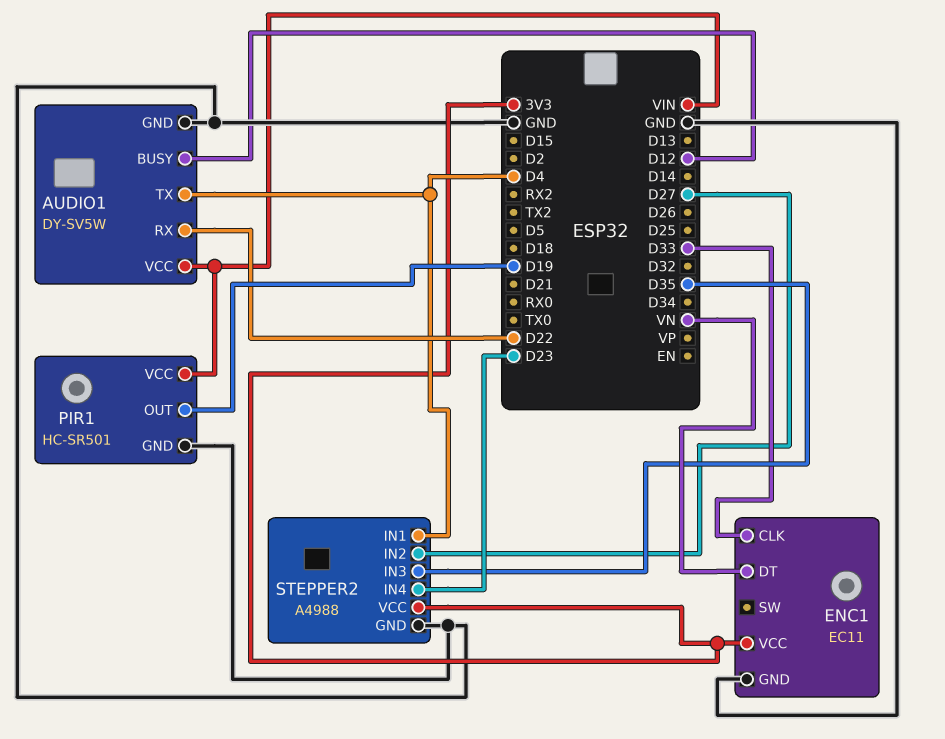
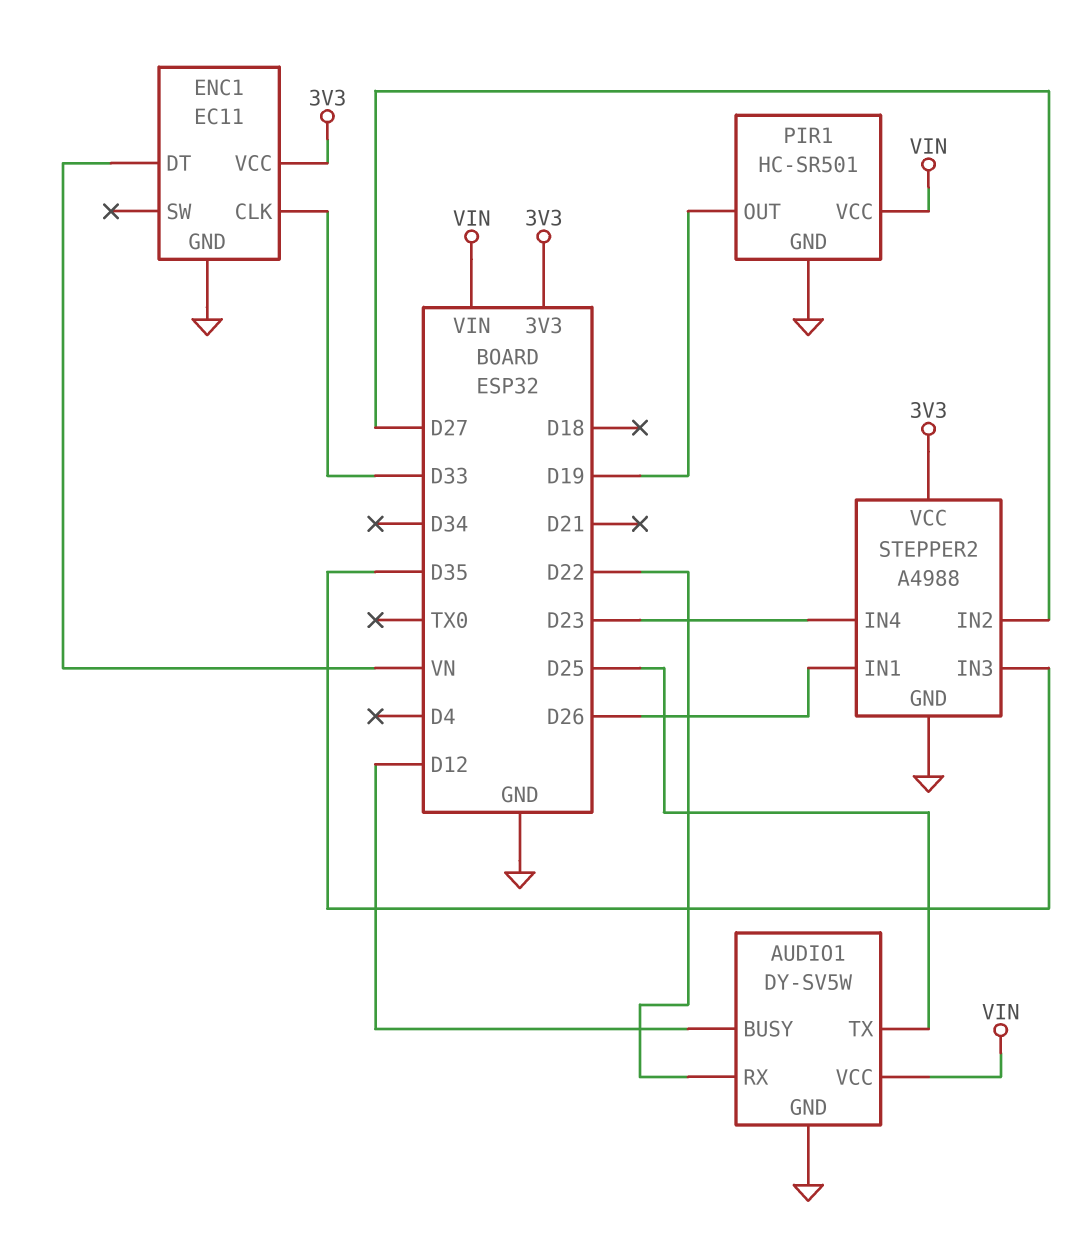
AUDIO1 pin TX: D4 -> D25
STEPPER2 pin IN1: D4 -> D26

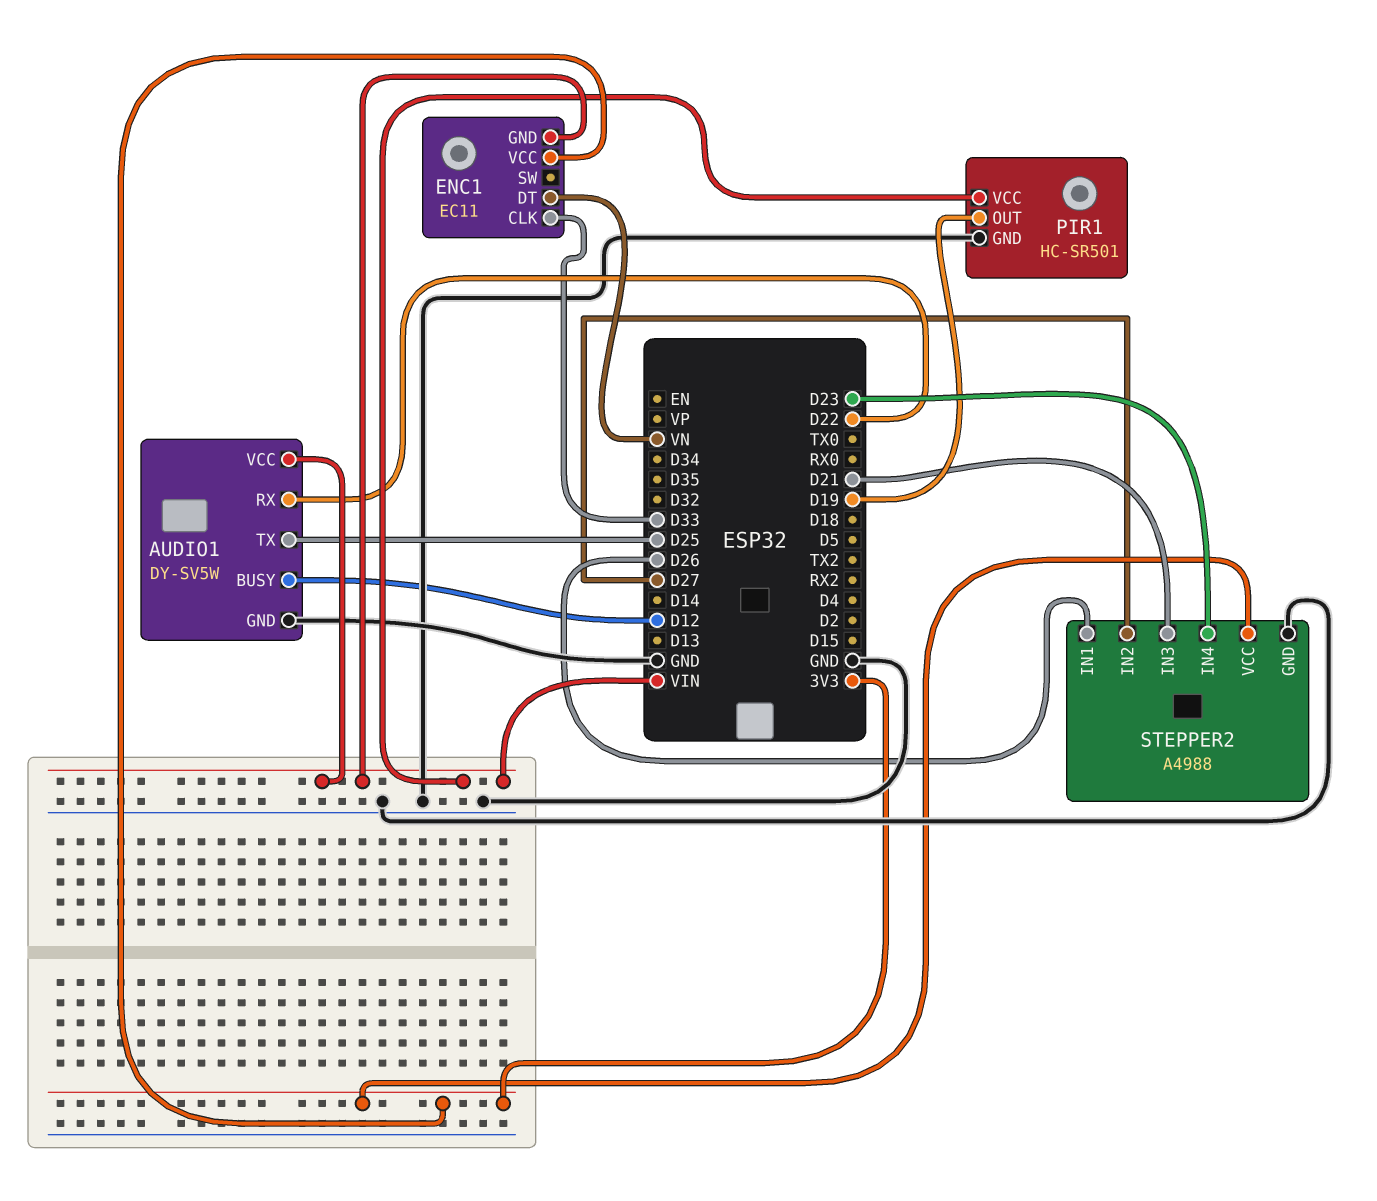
ENC1 pin GND: GND -> VIN
STEPPER2 pin IN3: D35 -> D21

